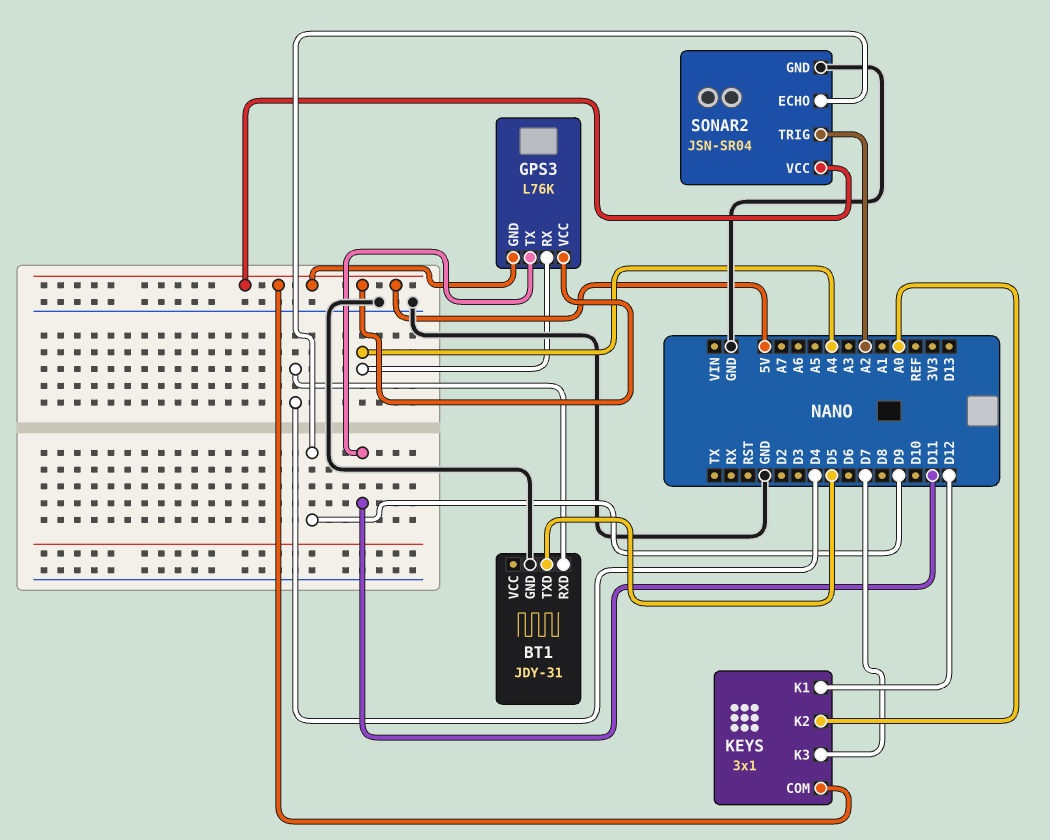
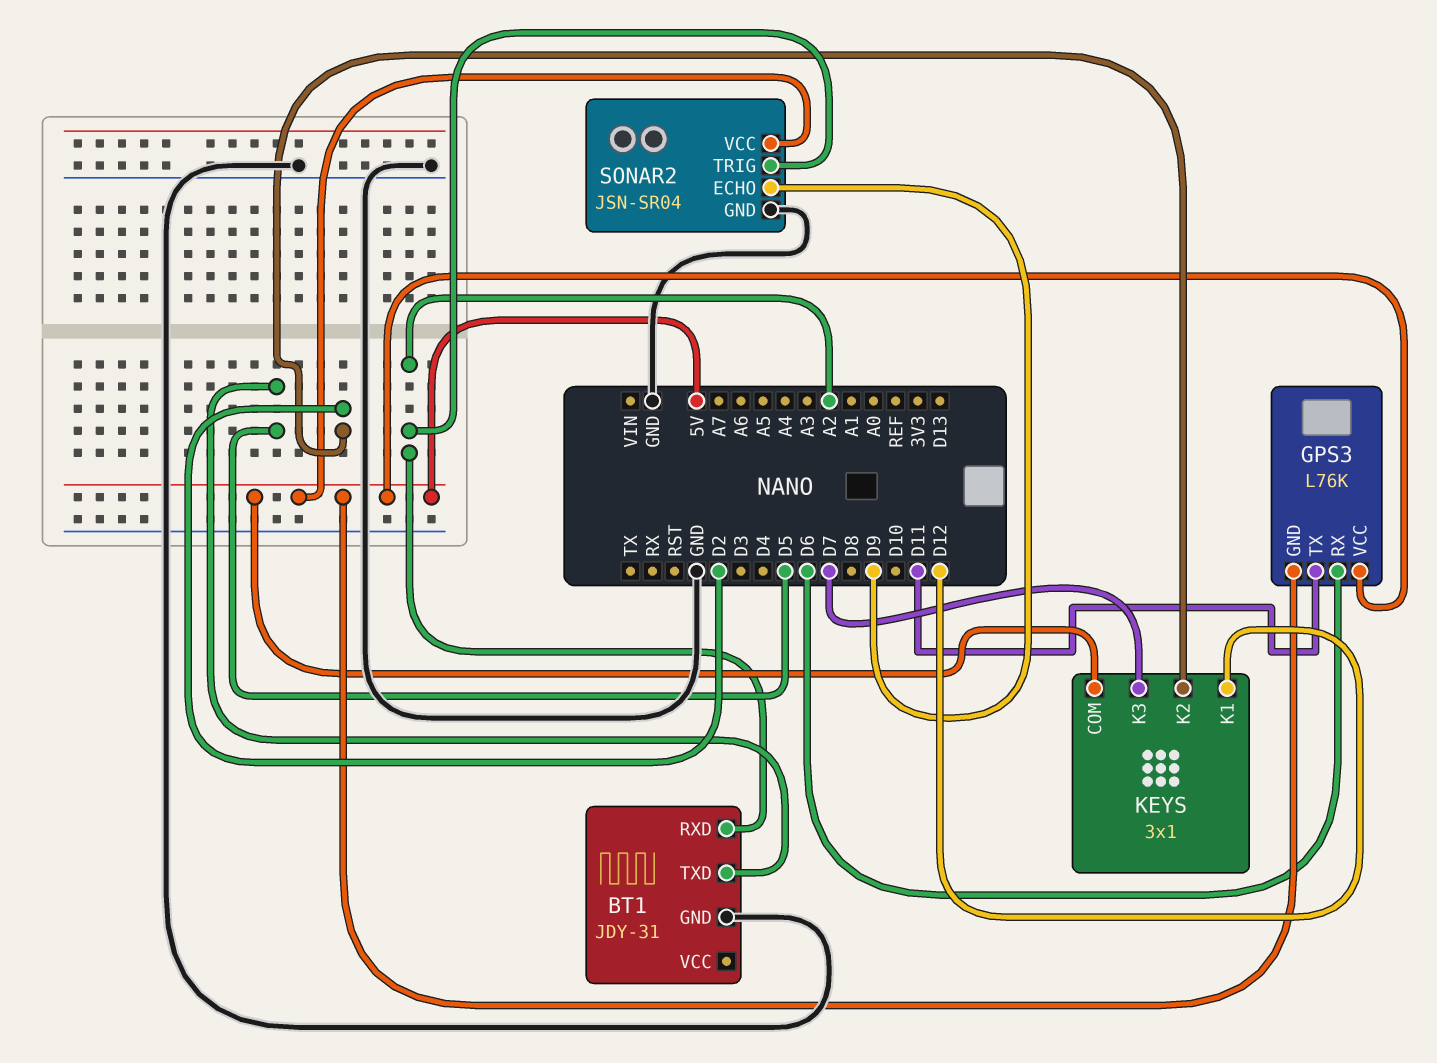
BT1 pin RXD: D4 -> A2
GPS3 pin RX: A4 -> D6
KEYS pin K2: A0 -> D2

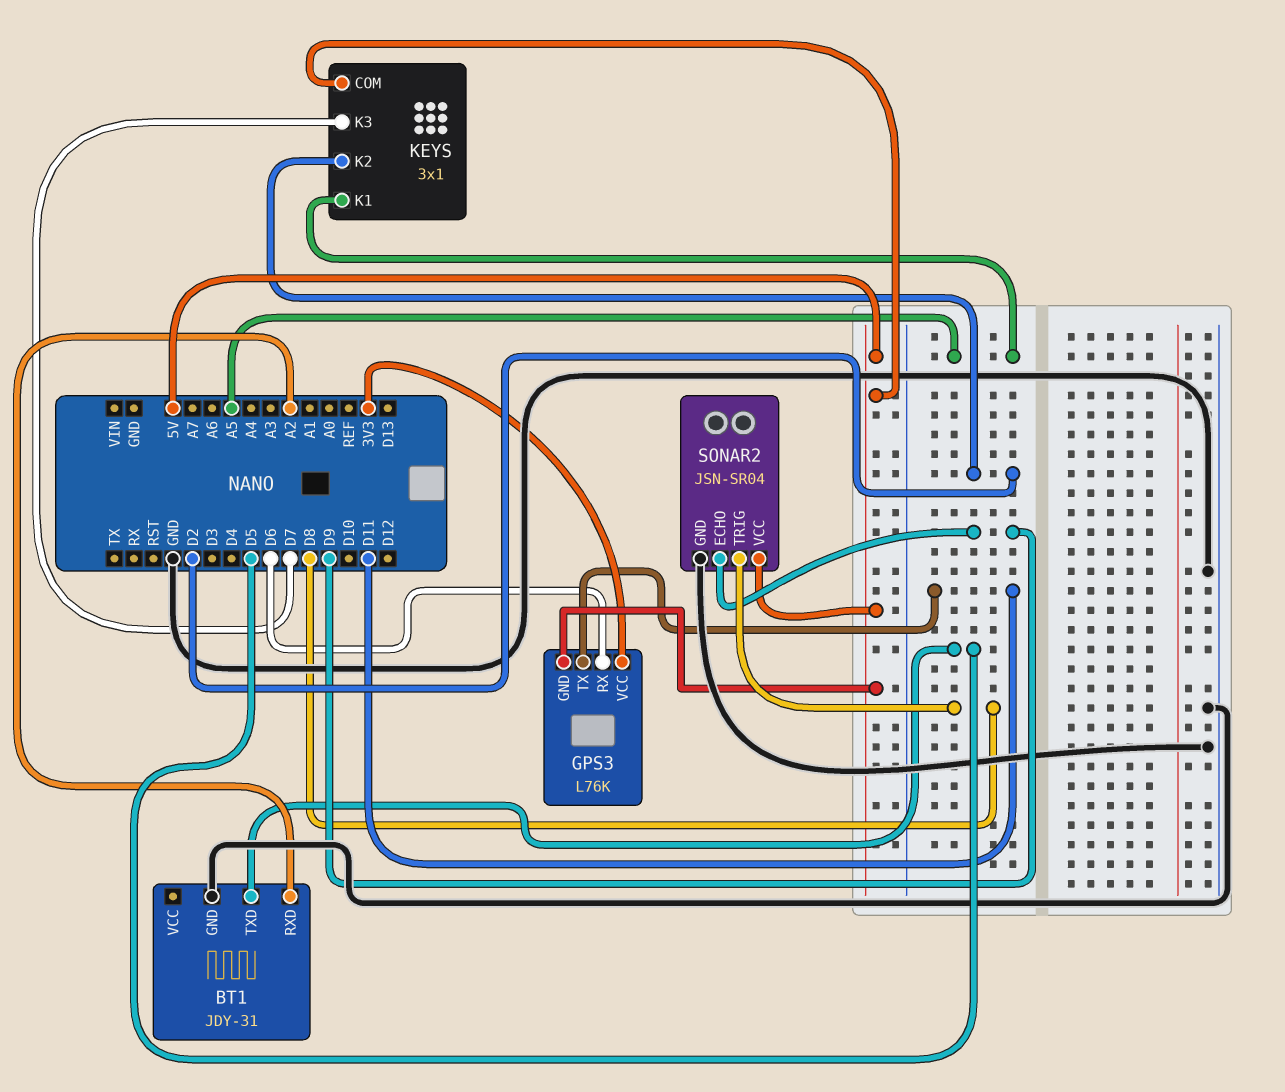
GPS3 pin VCC: 5V -> 3V3
KEYS pin K1: D12 -> A5
SONAR2 pin TRIG: A2 -> D8

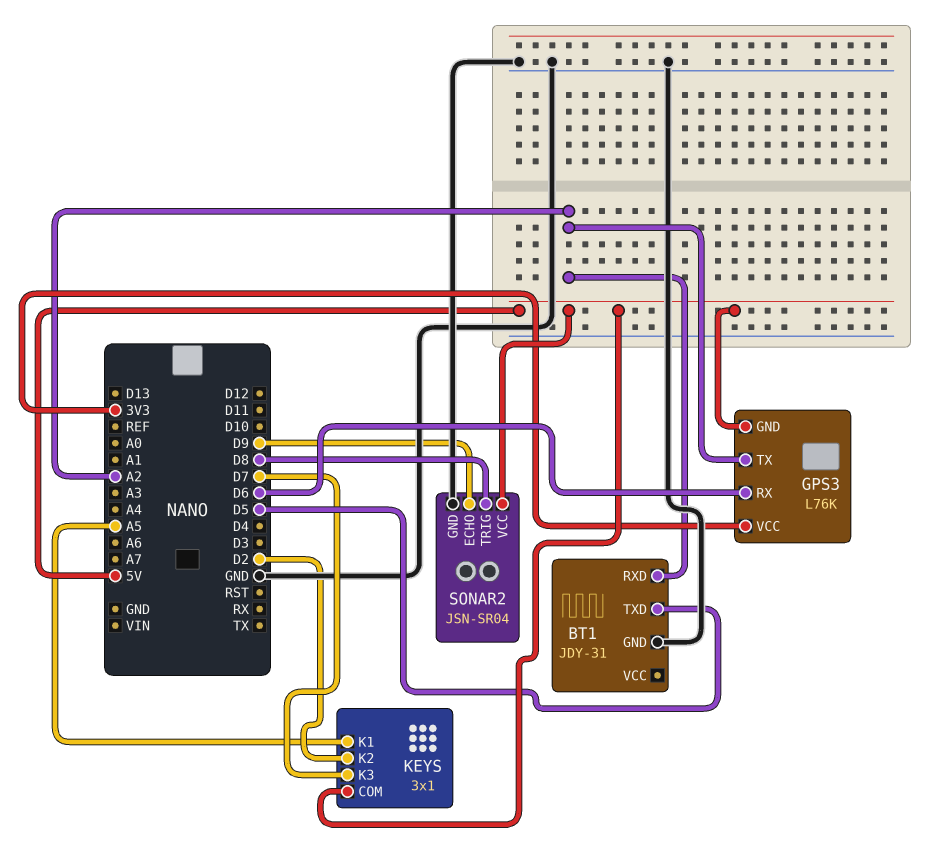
GPS3 pin TX: D11 -> A2

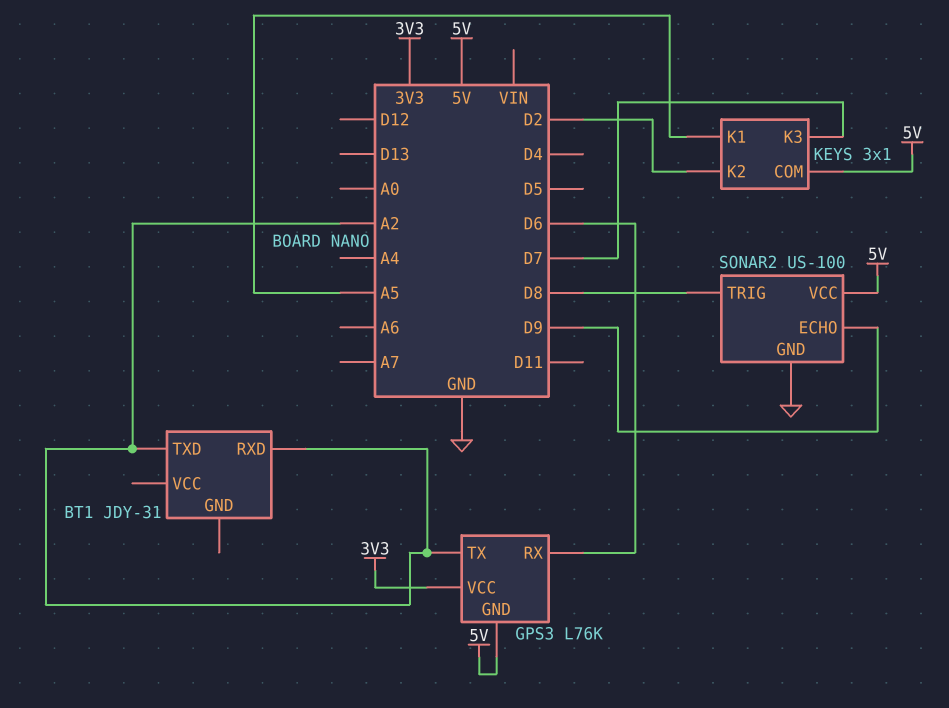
BT1 pin GND: GND -> none
BT1 pin TXD: D5 -> A2
SONAR2: JSN-SR04 -> US-100

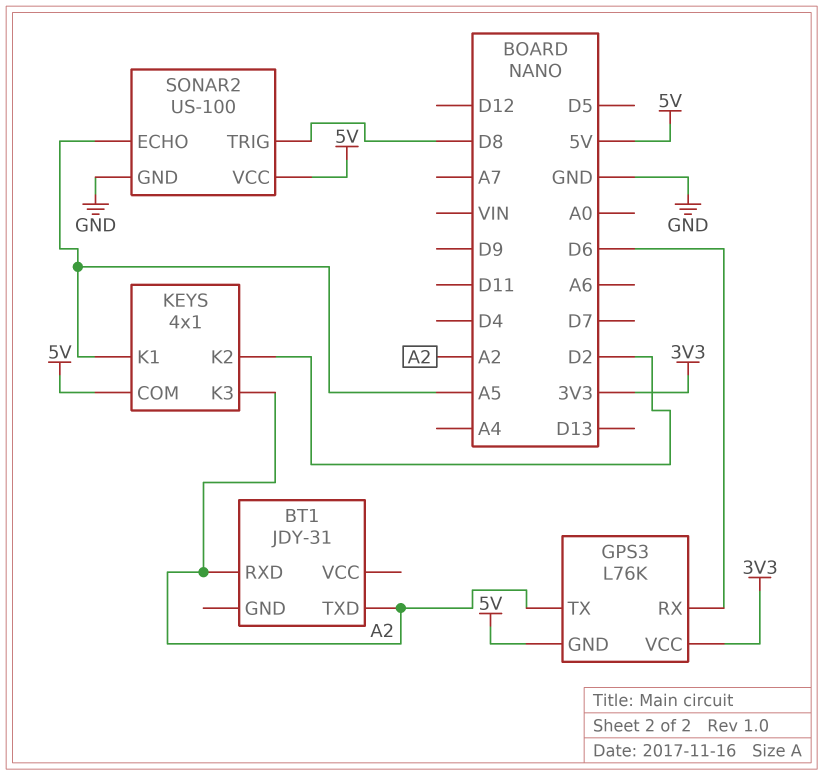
KEYS: 3x1 -> 4x1
KEYS pin K3: D7 -> A2
SONAR2 pin ECHO: D9 -> A5

